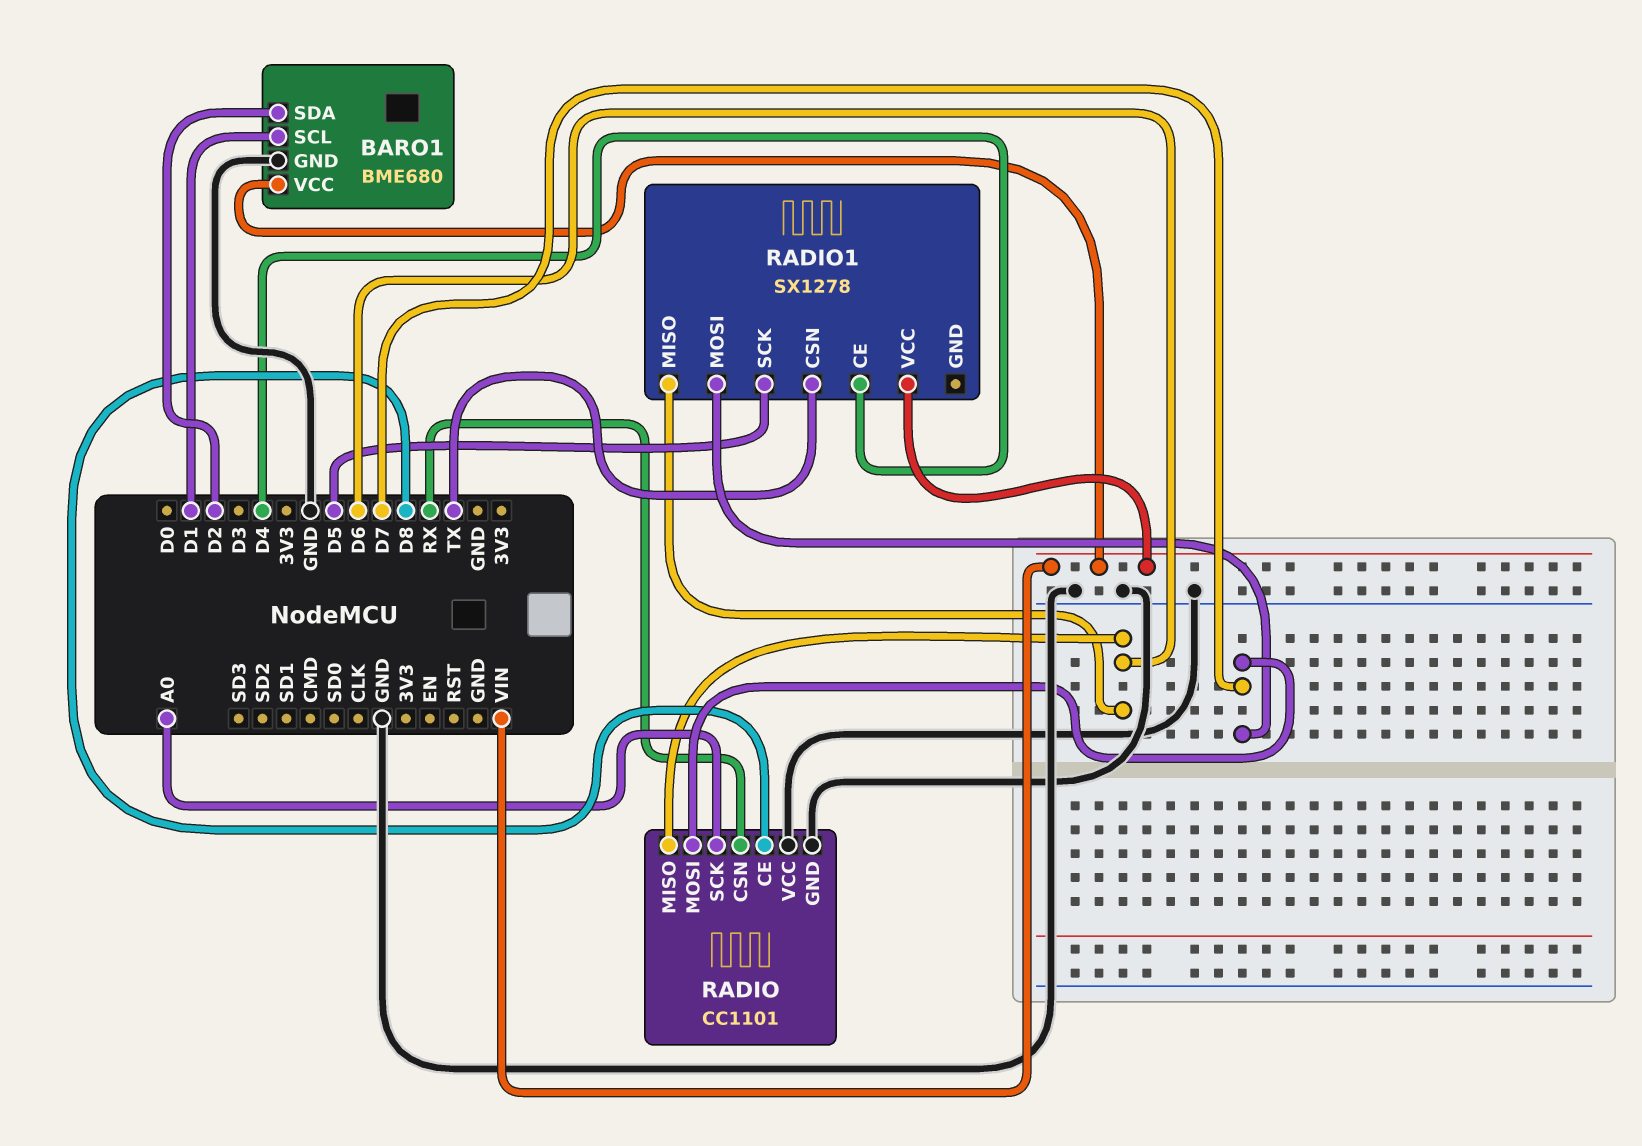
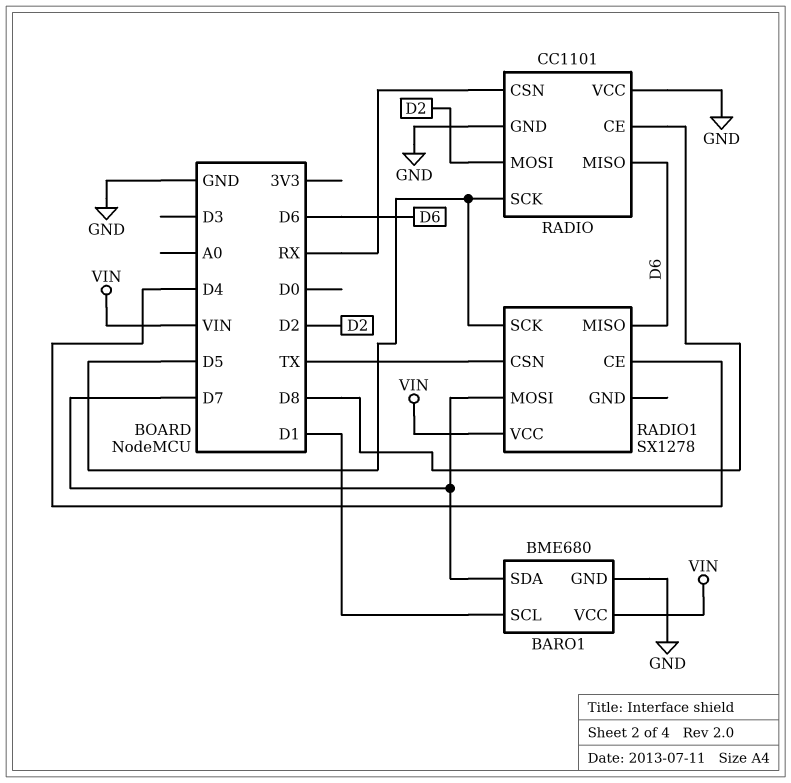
BARO1 pin SDA: D2 -> D7
RADIO pin MOSI: D7 -> D2
RADIO pin SCK: A0 -> D5

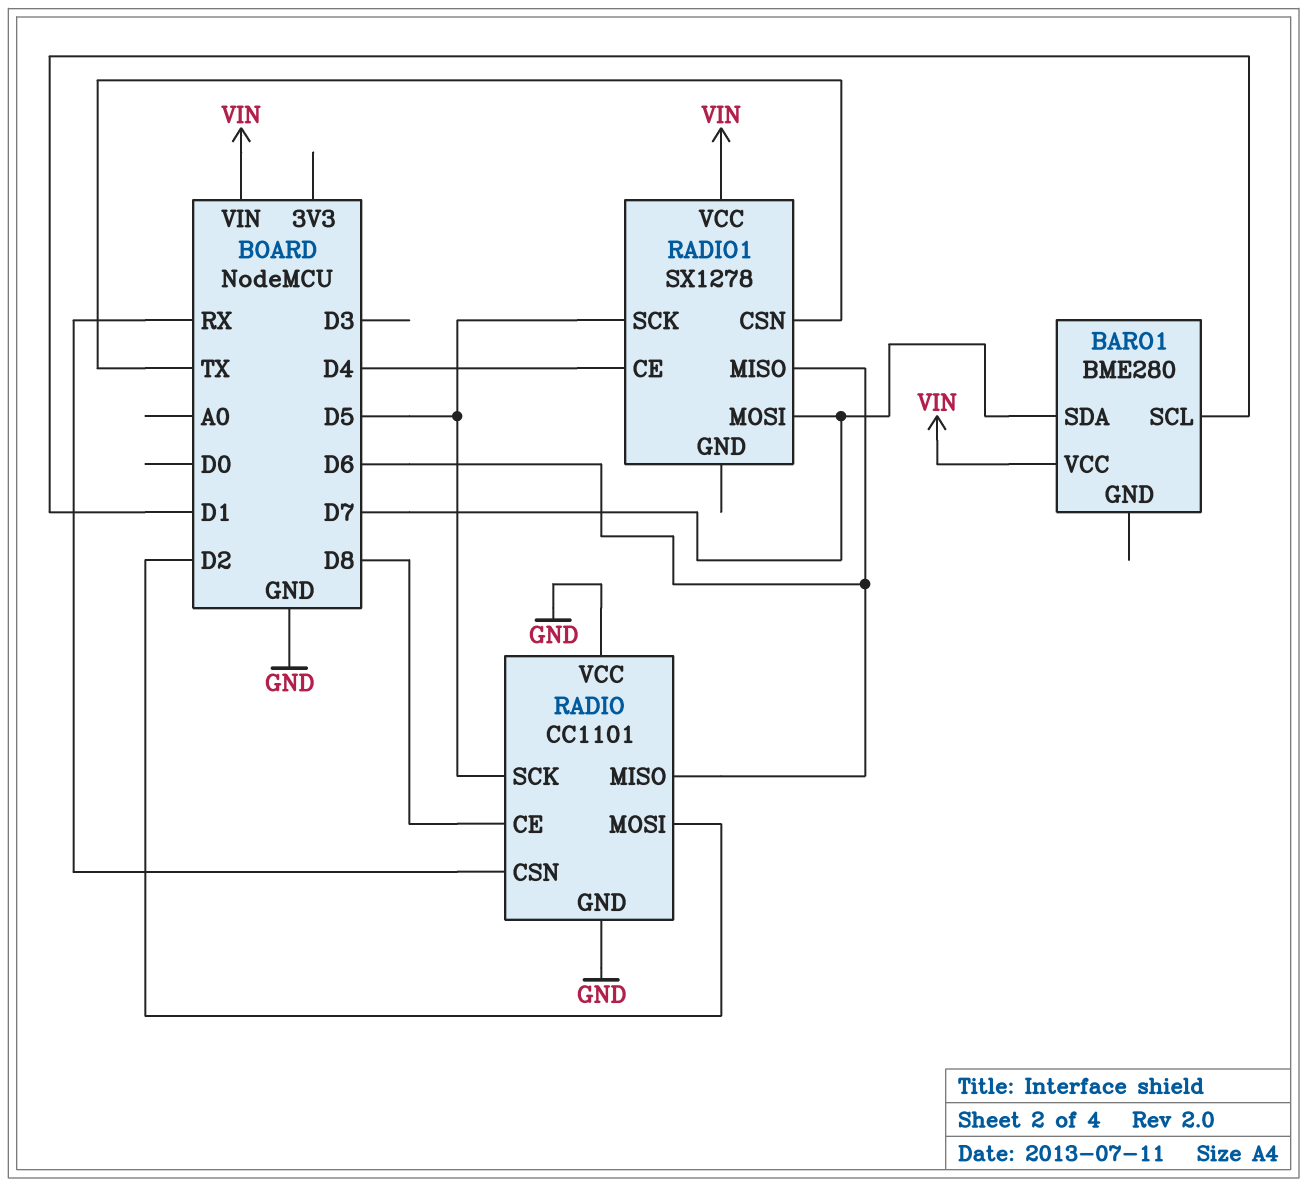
BARO1: BME680 -> BME280
BARO1 pin GND: GND -> none

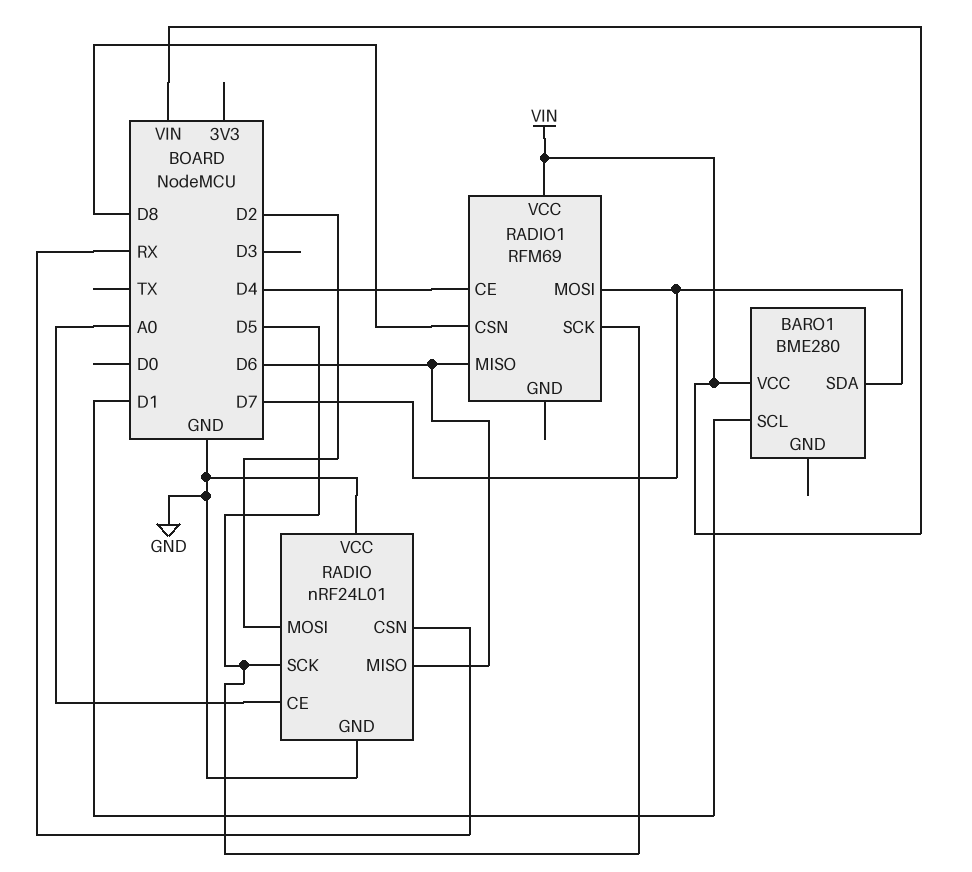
RADIO: CC1101 -> nRF24L01
RADIO pin CE: D8 -> A0
RADIO1: SX1278 -> RFM69
RADIO1 pin CSN: TX -> D8

